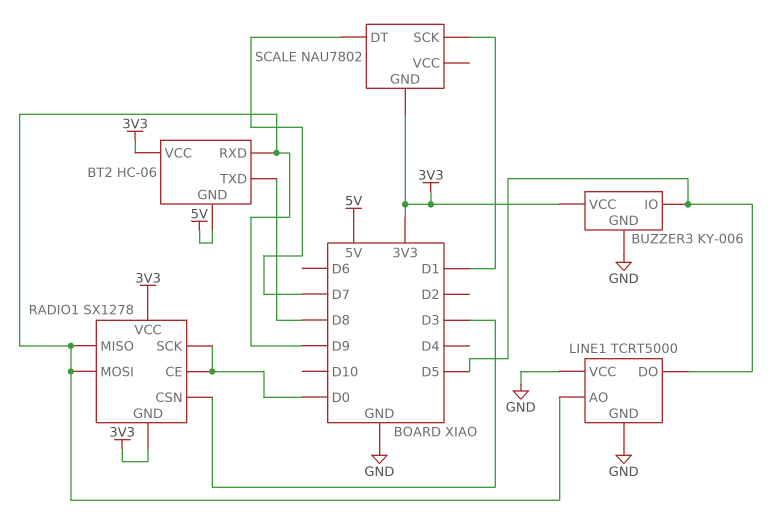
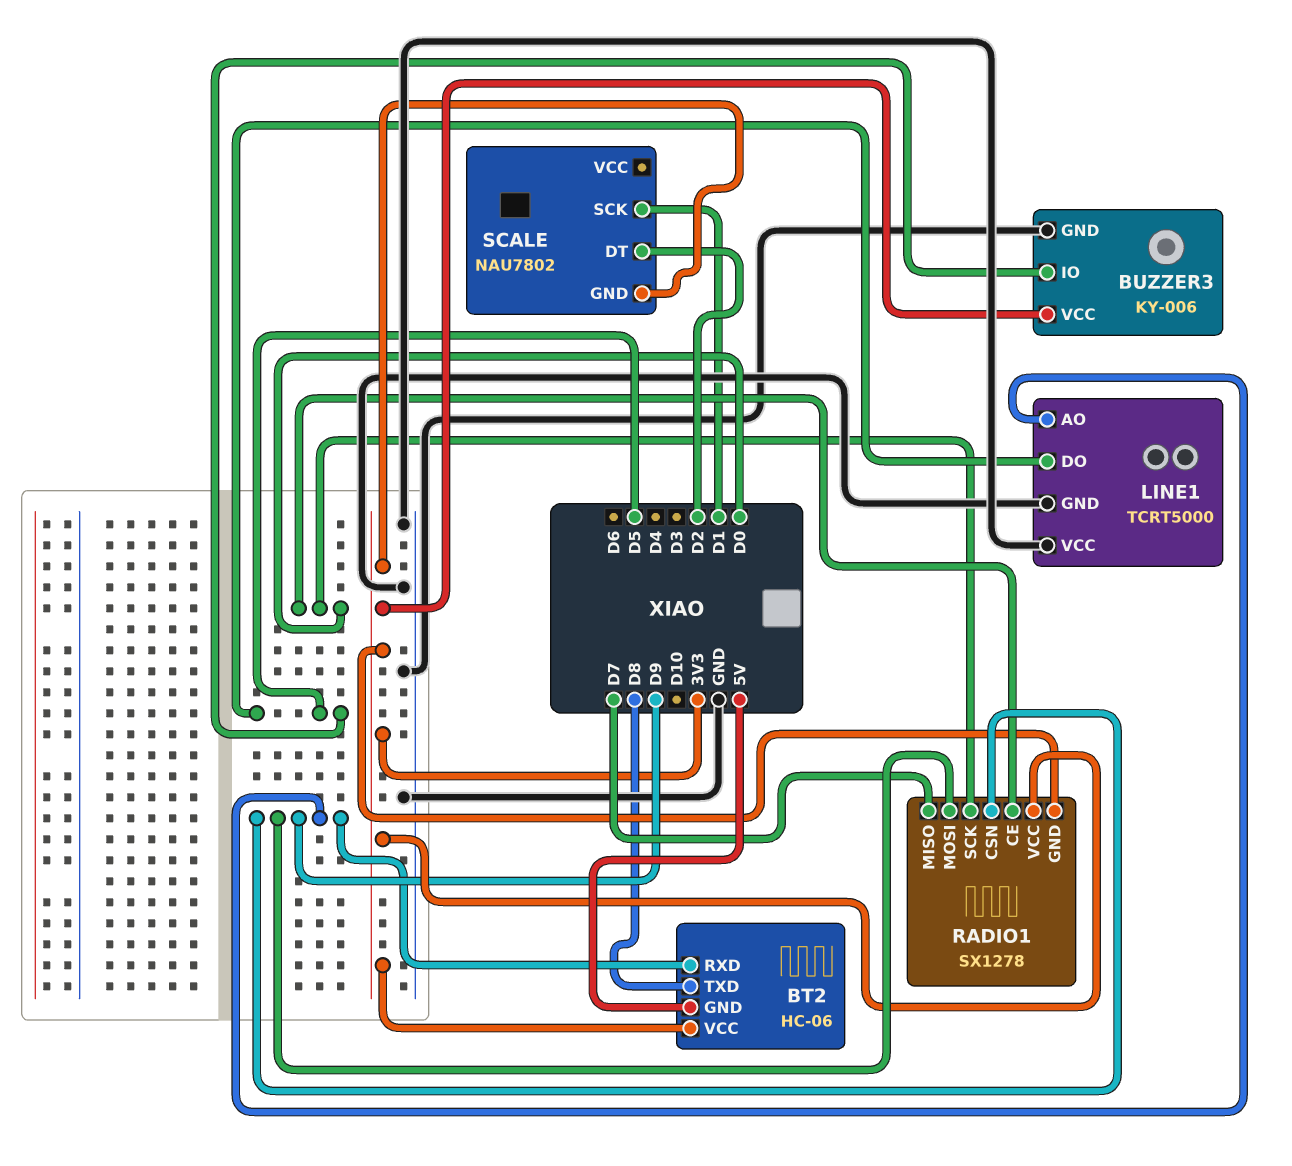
RADIO1 pin CSN: D3 -> D9
RADIO1 pin MISO: D9 -> D7
SCALE pin DT: D7 -> D2

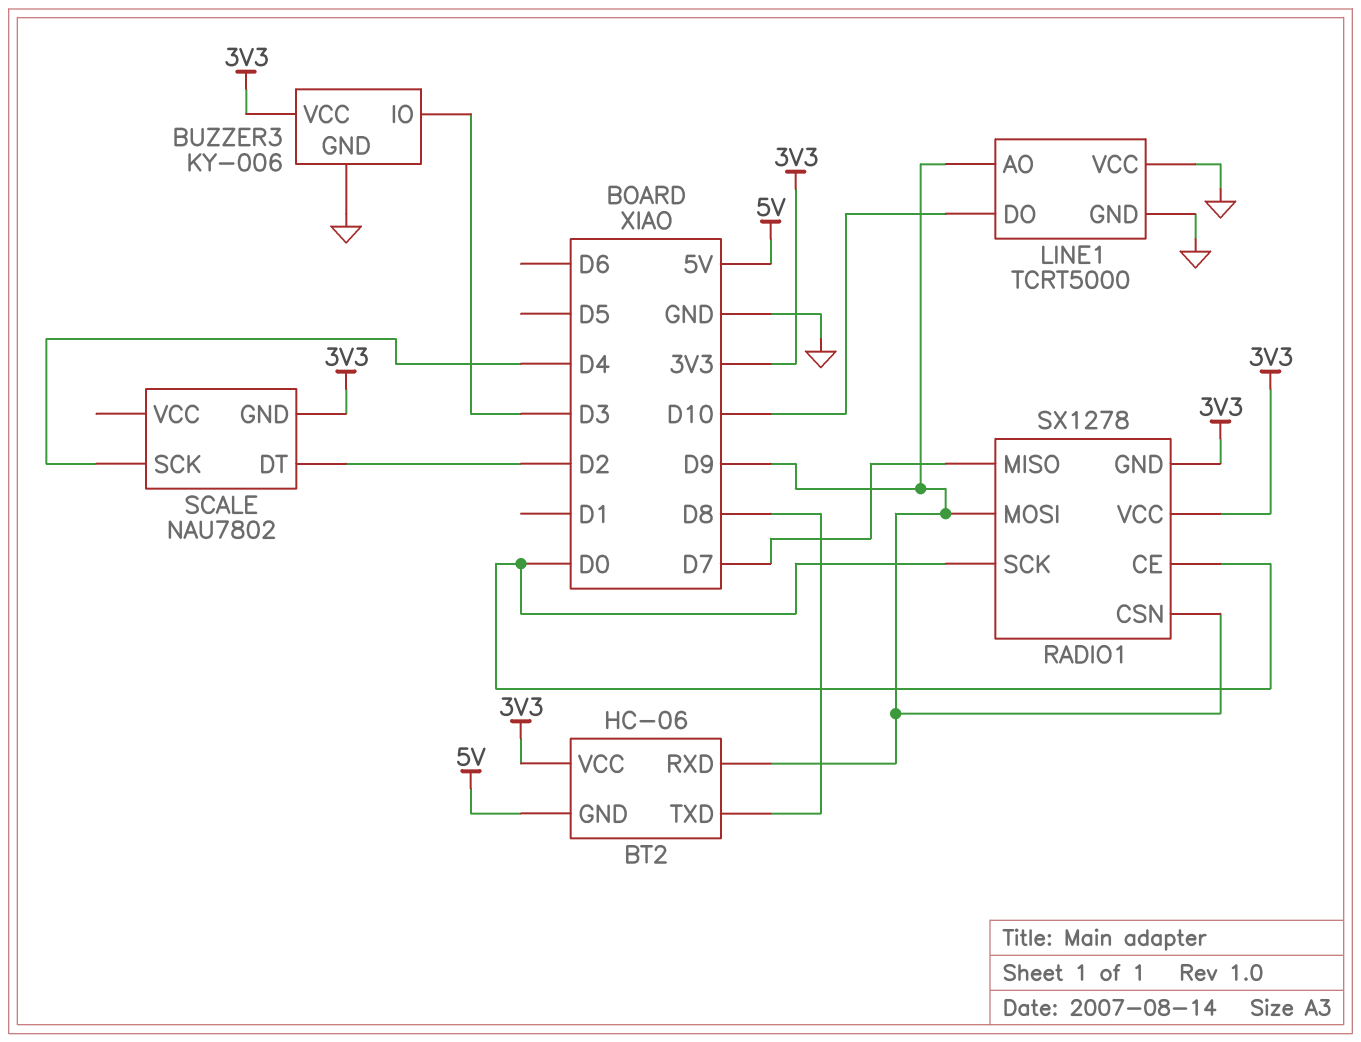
BUZZER3 pin IO: D5 -> D3
LINE1 pin DO: D5 -> D10
SCALE pin SCK: D1 -> D4

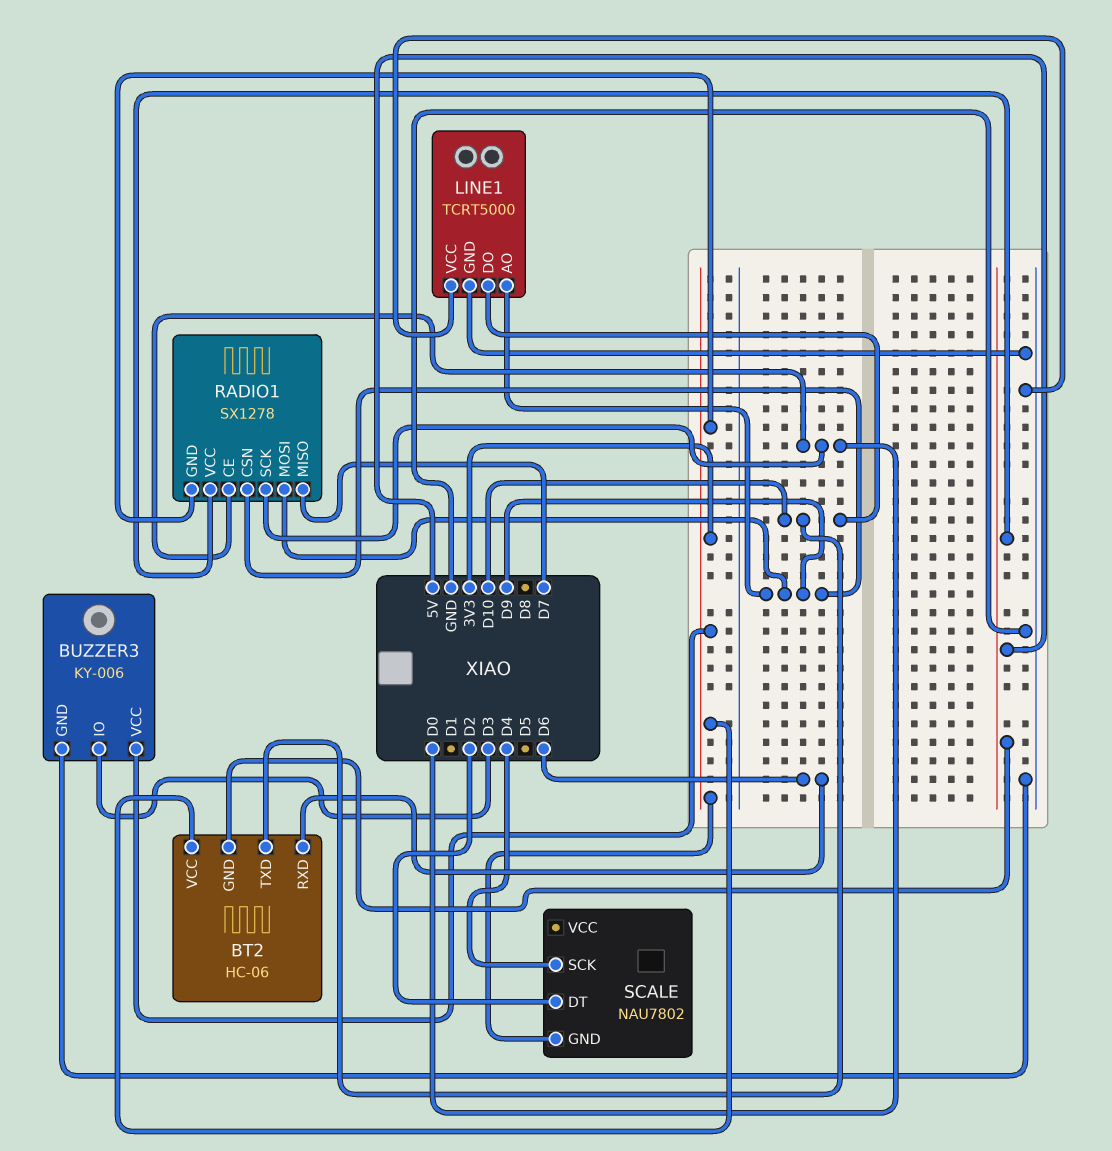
BT2 pin RXD: D9 -> D6
BT2 pin TXD: D8 -> D10
RADIO1 pin VCC: 3V3 -> 5V

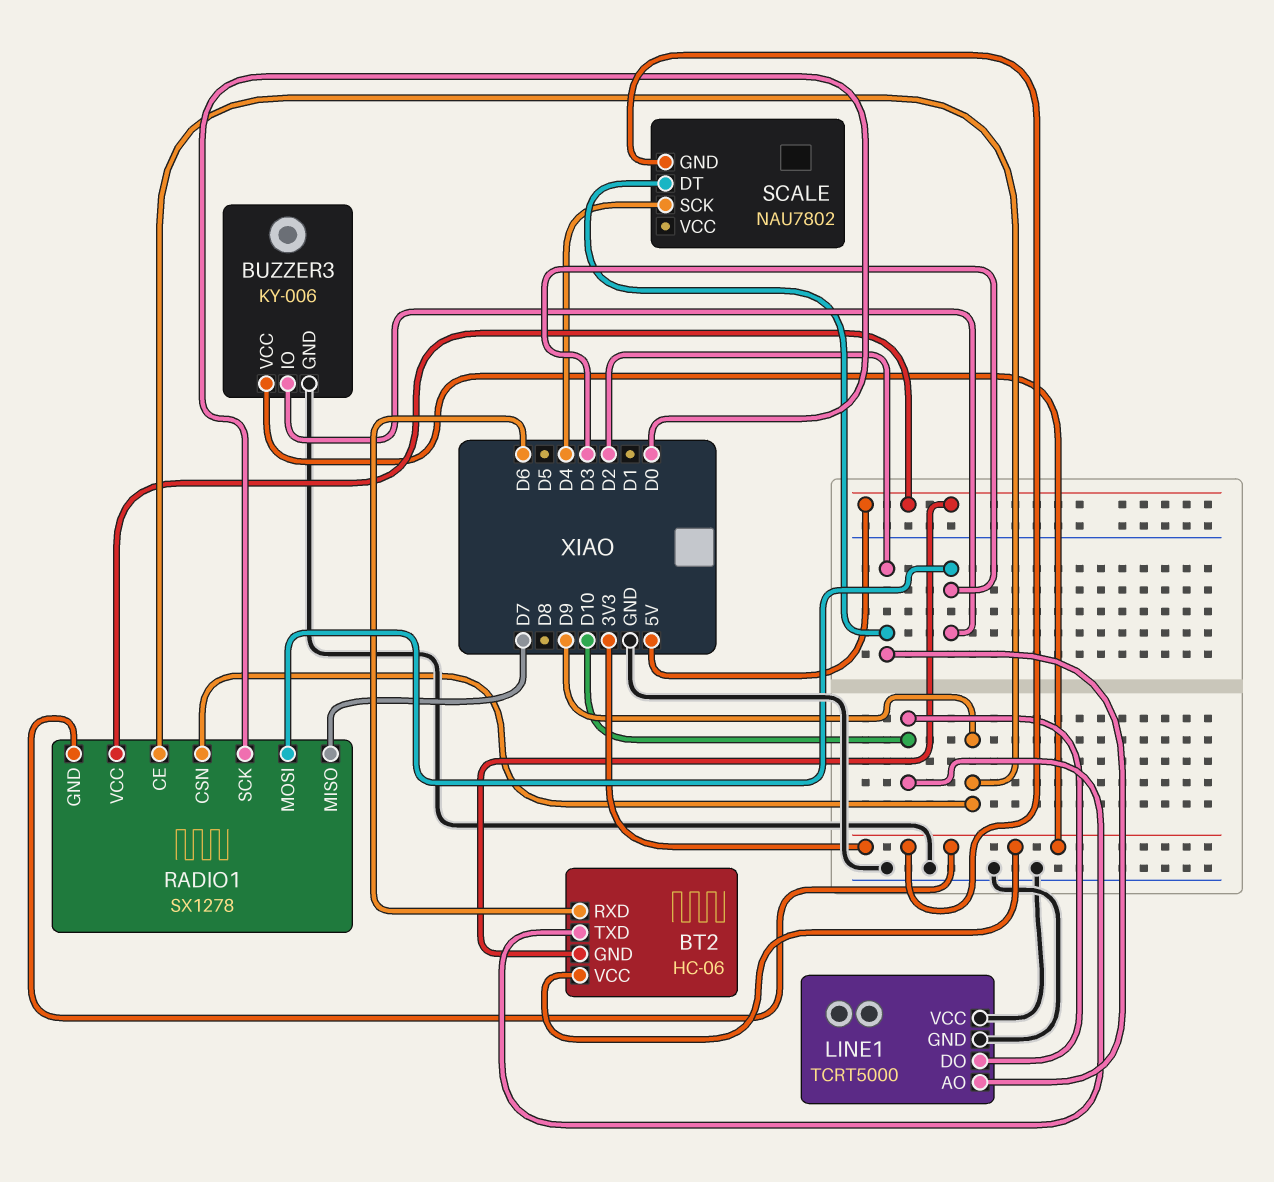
LINE1 pin AO: D9 -> D2
RADIO1 pin CE: D0 -> D9
RADIO1 pin MOSI: D9 -> D3

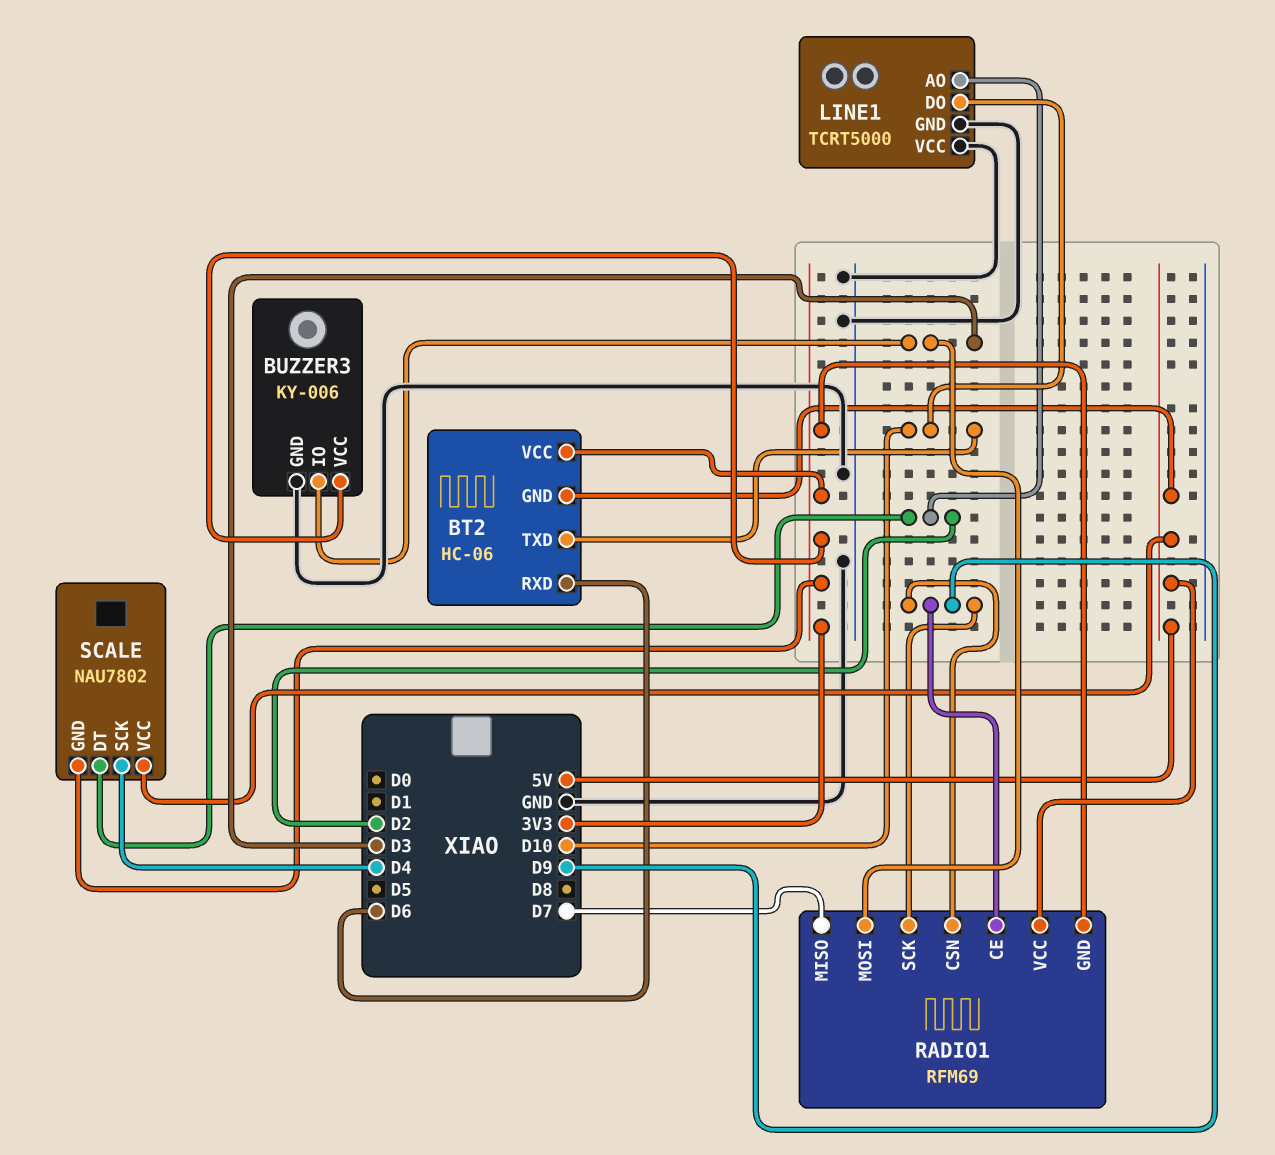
RADIO1: SX1278 -> RFM69
RADIO1 pin SCK: D0 -> D9
SCALE pin VCC: none -> 5V

